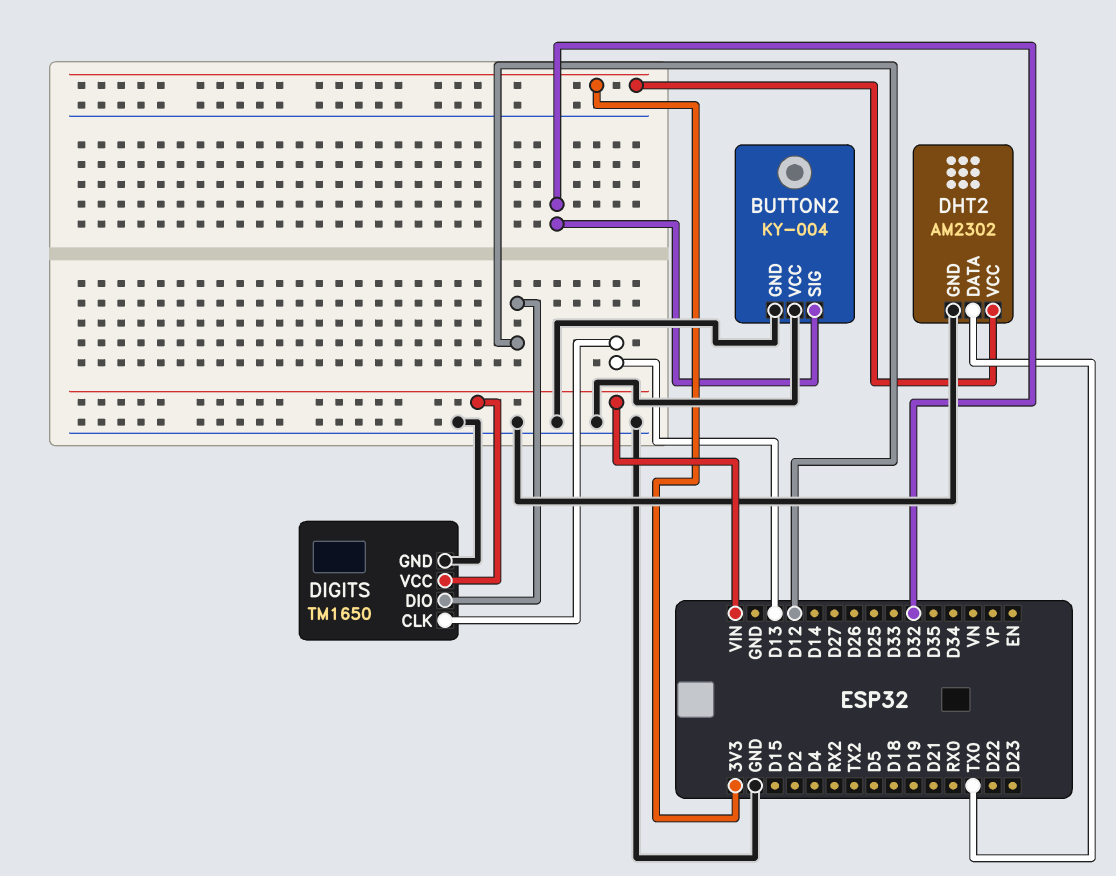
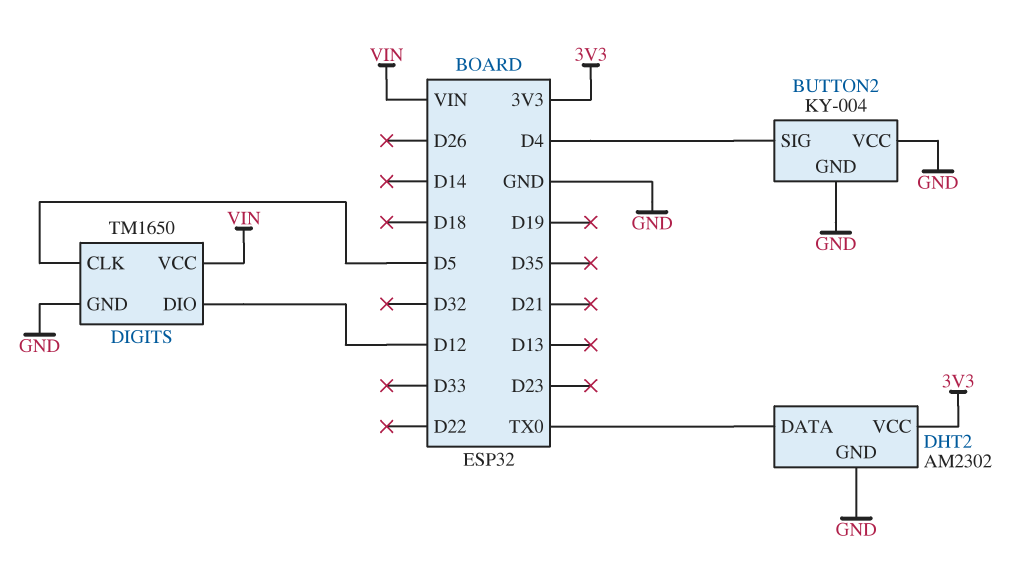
BUTTON2 pin SIG: D32 -> D4
DIGITS pin CLK: D13 -> D5

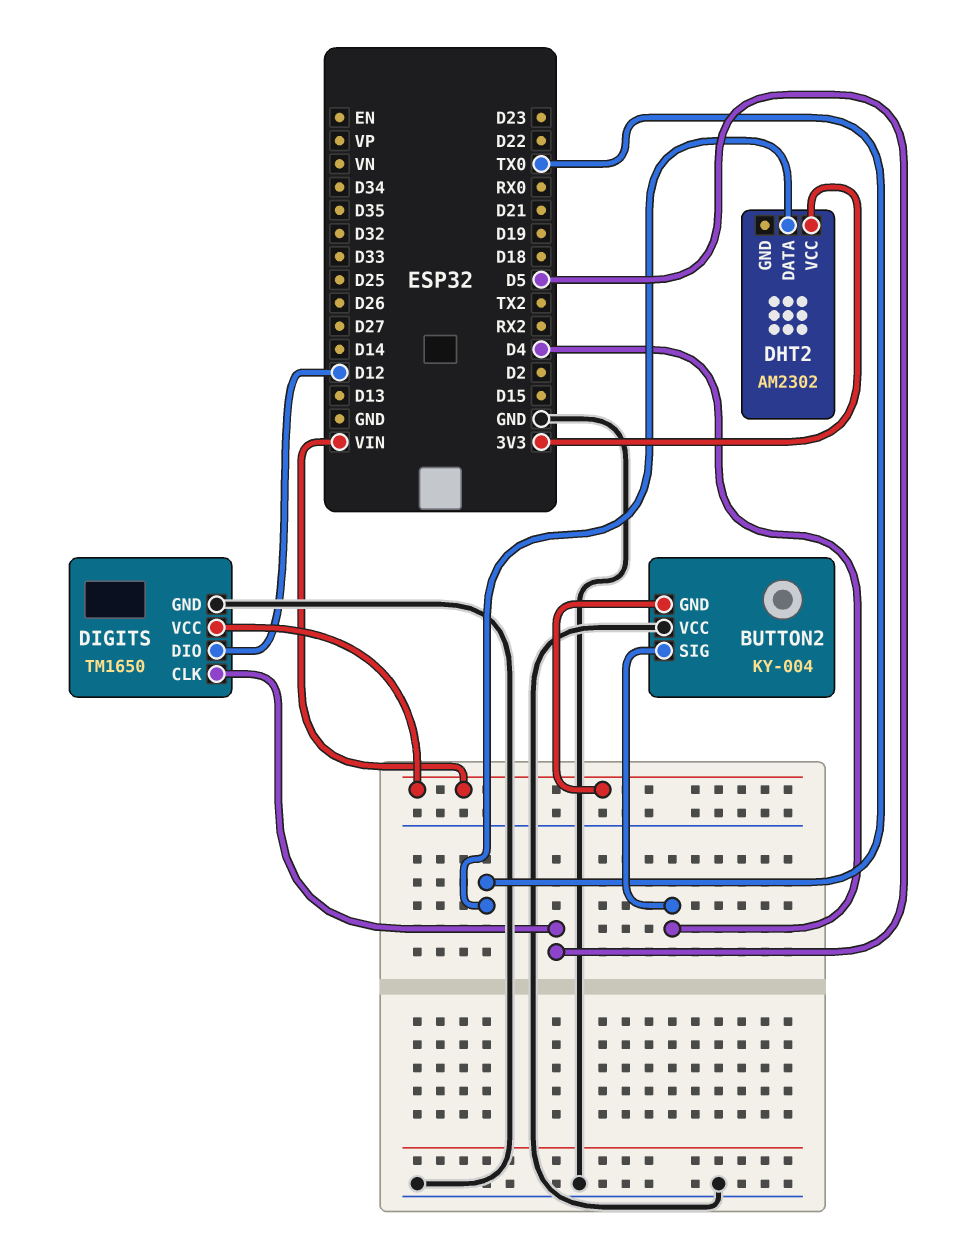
BUTTON2 pin GND: GND -> VIN
DHT2 pin GND: GND -> none

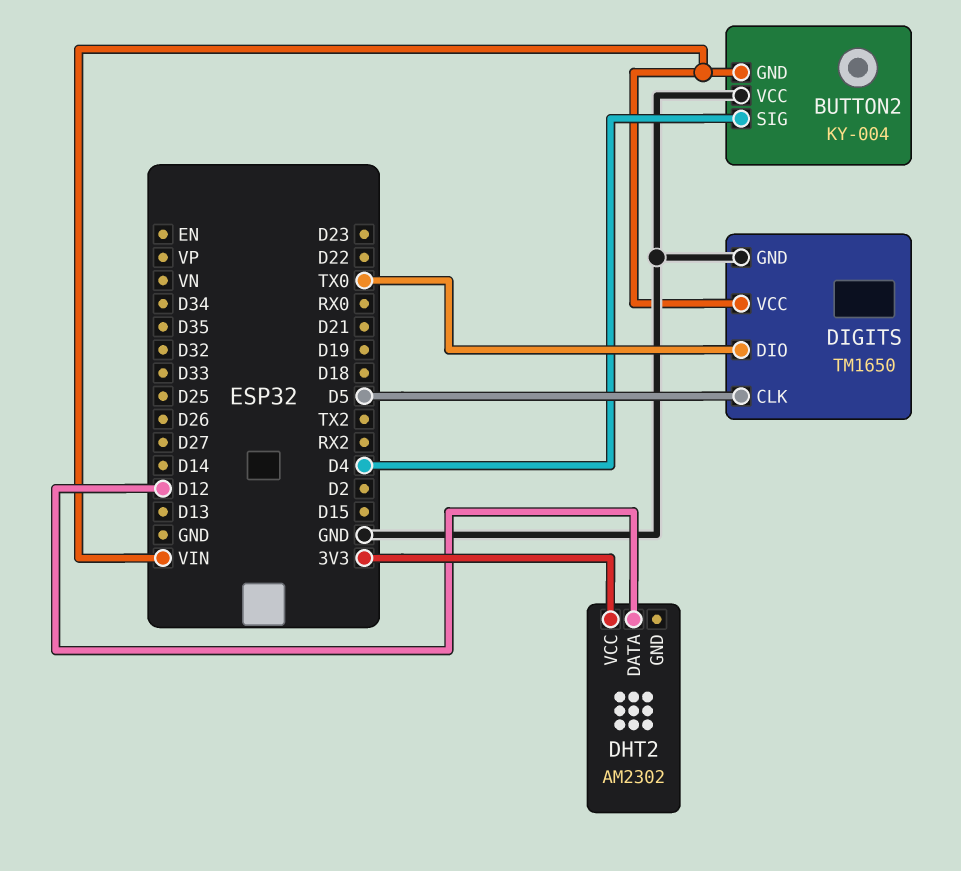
DHT2 pin DATA: TX0 -> D12
DIGITS pin DIO: D12 -> TX0

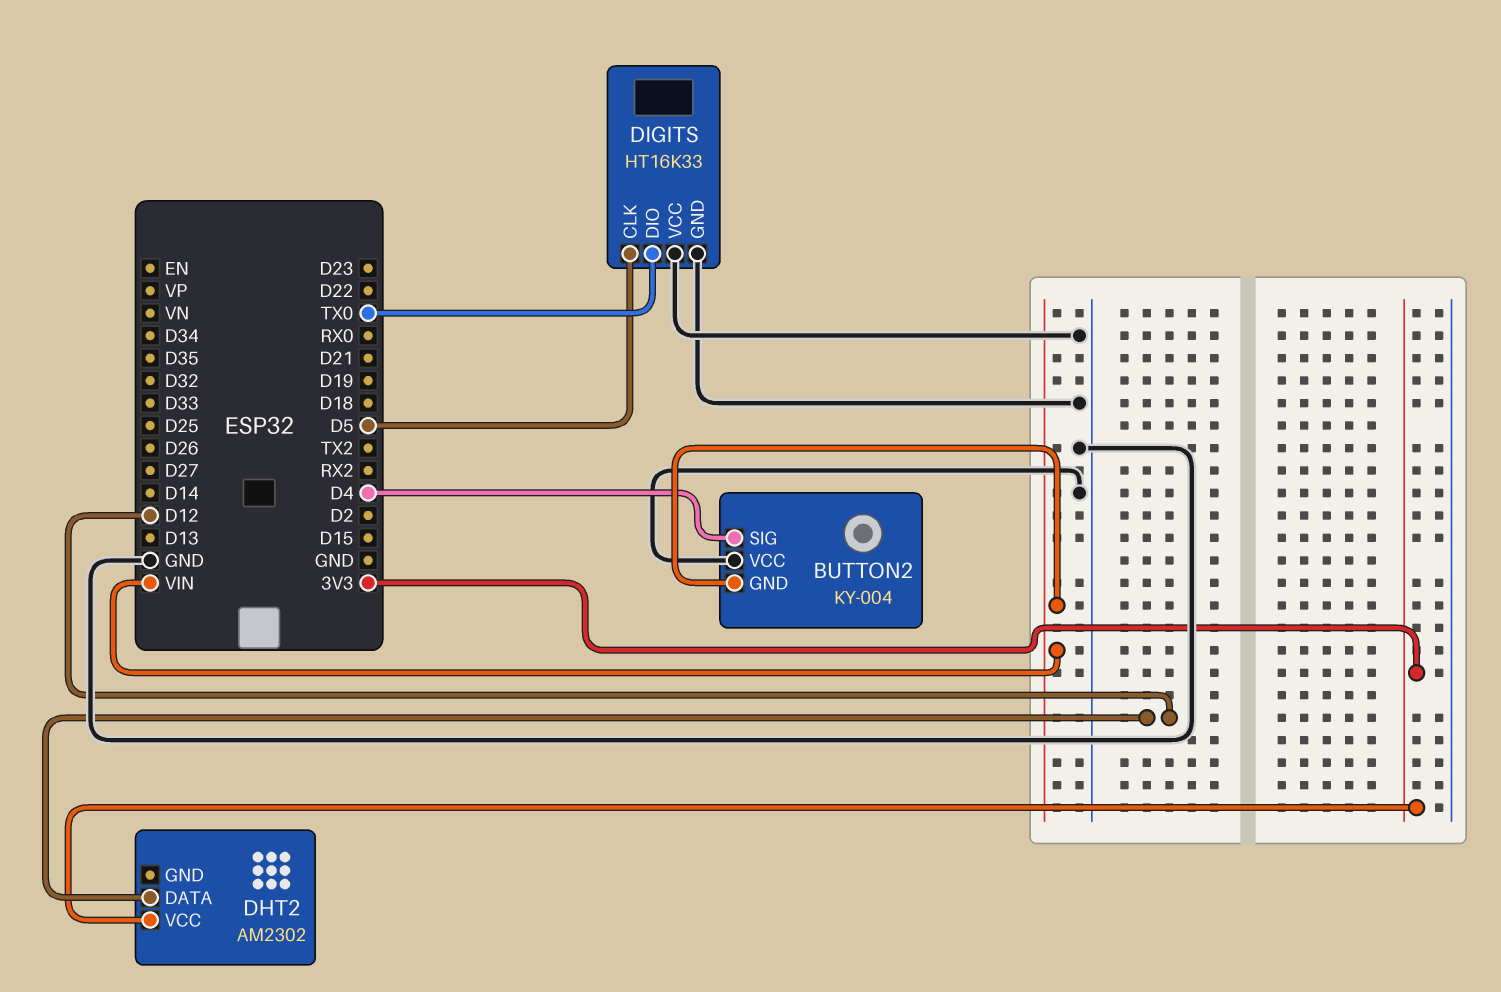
DIGITS: TM1650 -> HT16K33
DIGITS pin VCC: VIN -> GND

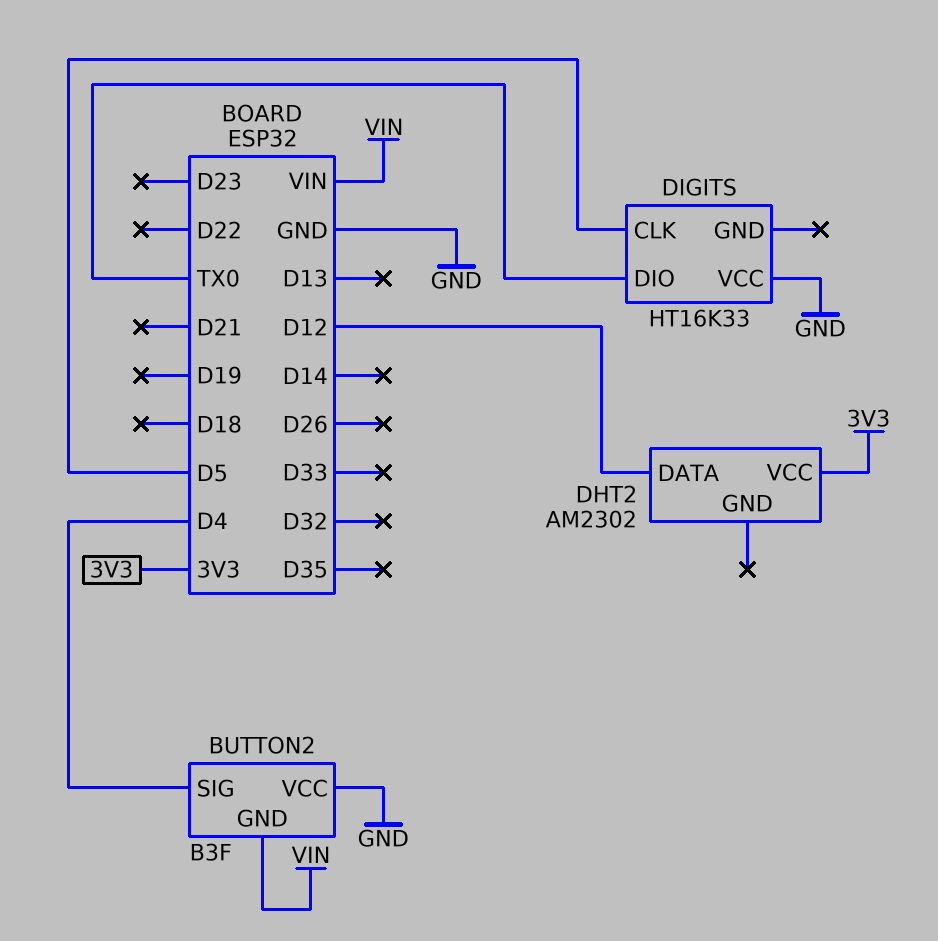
BUTTON2: KY-004 -> B3F
DIGITS pin GND: GND -> none

